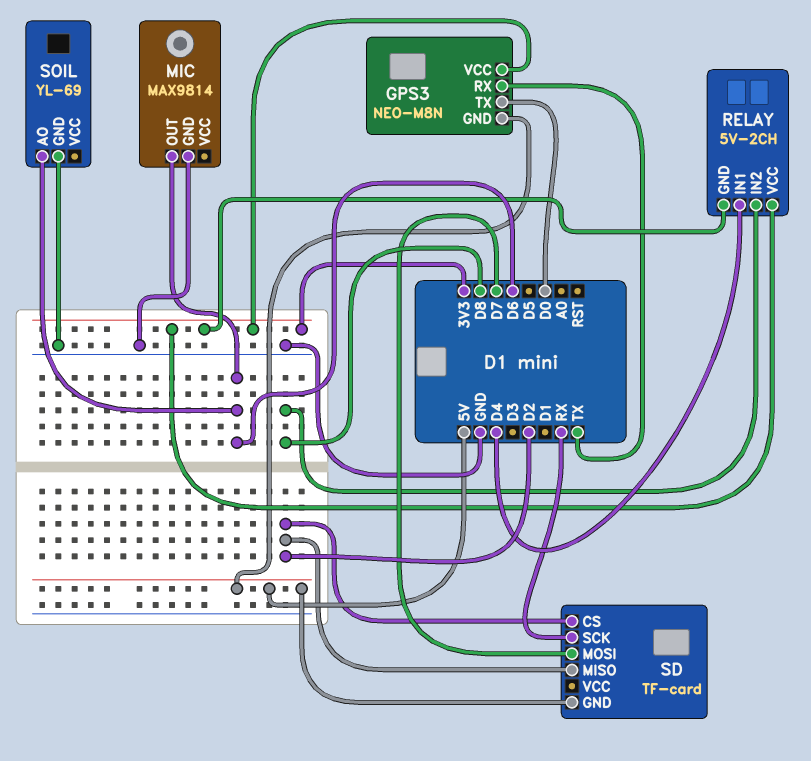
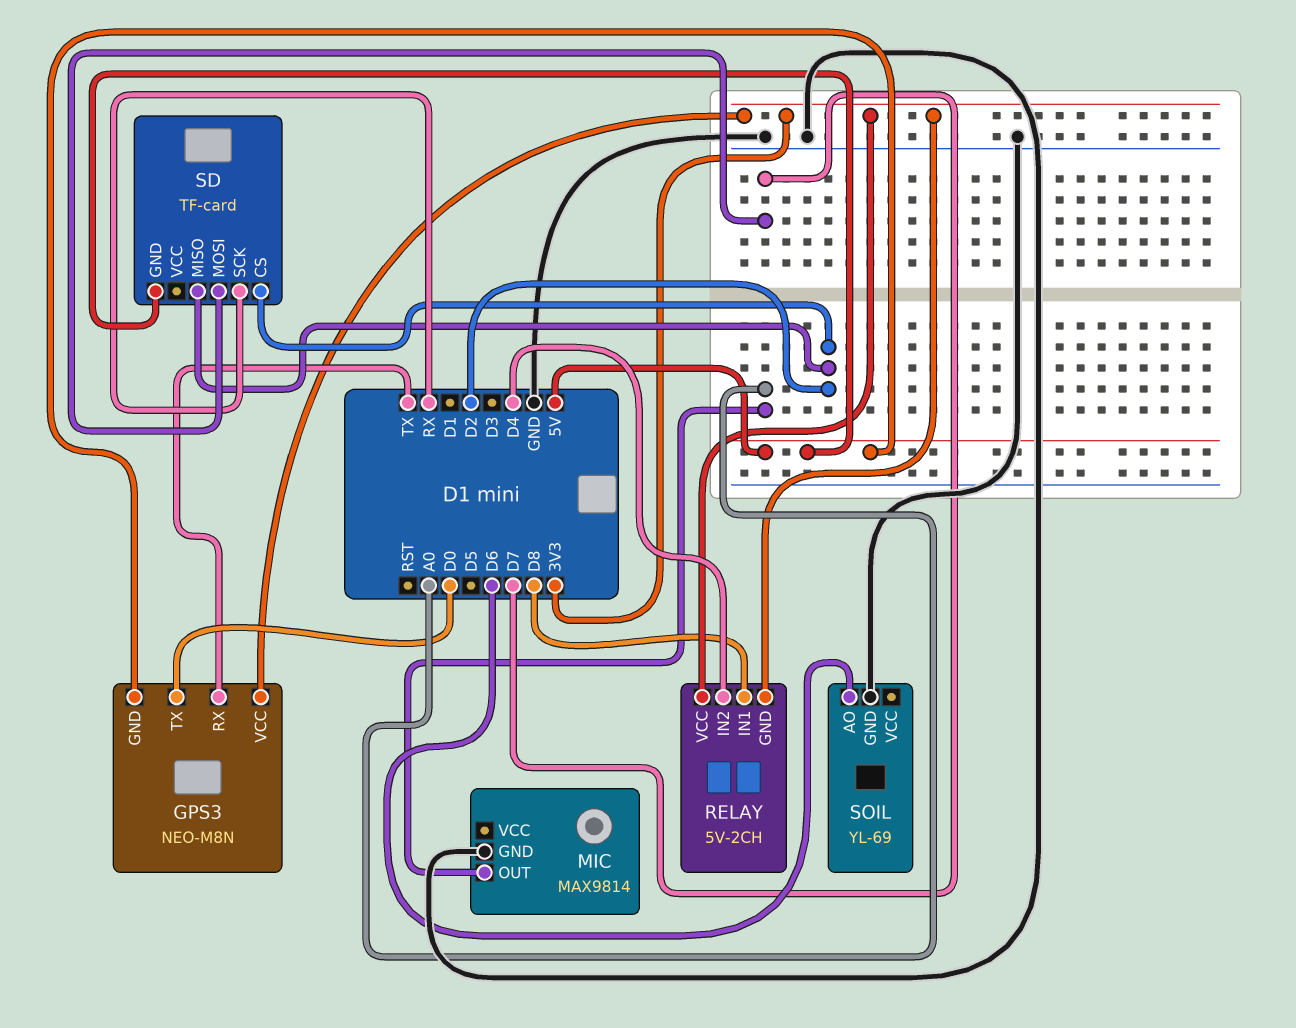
MIC pin OUT: D6 -> A0
RELAY pin IN1: D4 -> D8
RELAY pin IN2: D8 -> D4

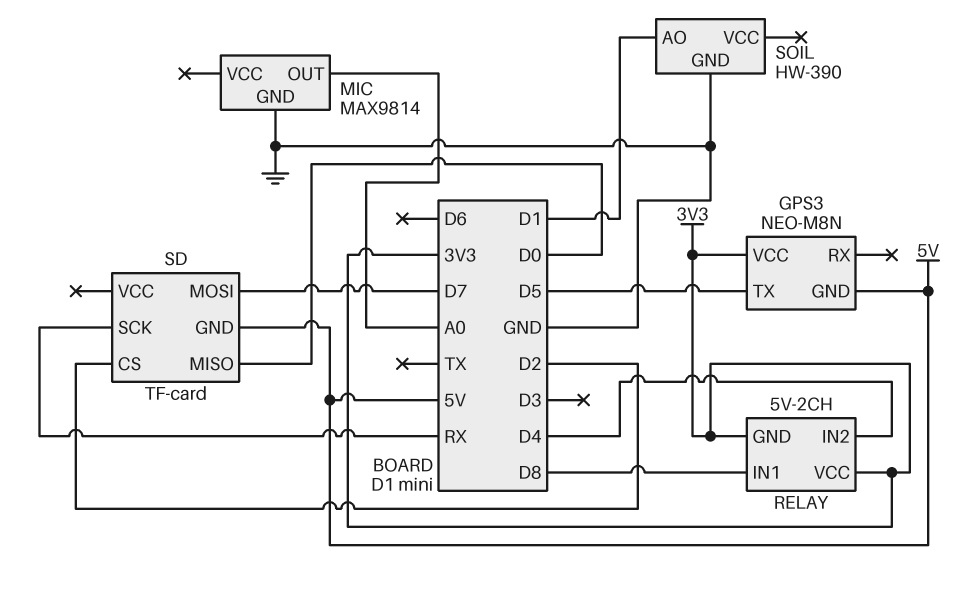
GPS3 pin RX: TX -> none
GPS3 pin TX: D0 -> D5
SD pin MISO: D2 -> D0
SOIL: YL-69 -> HW-390
SOIL pin AO: D6 -> D1

